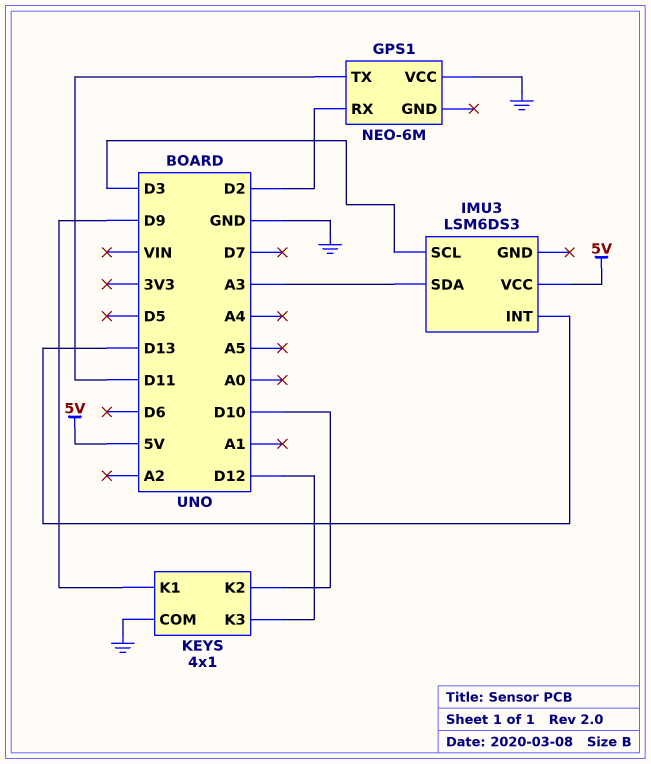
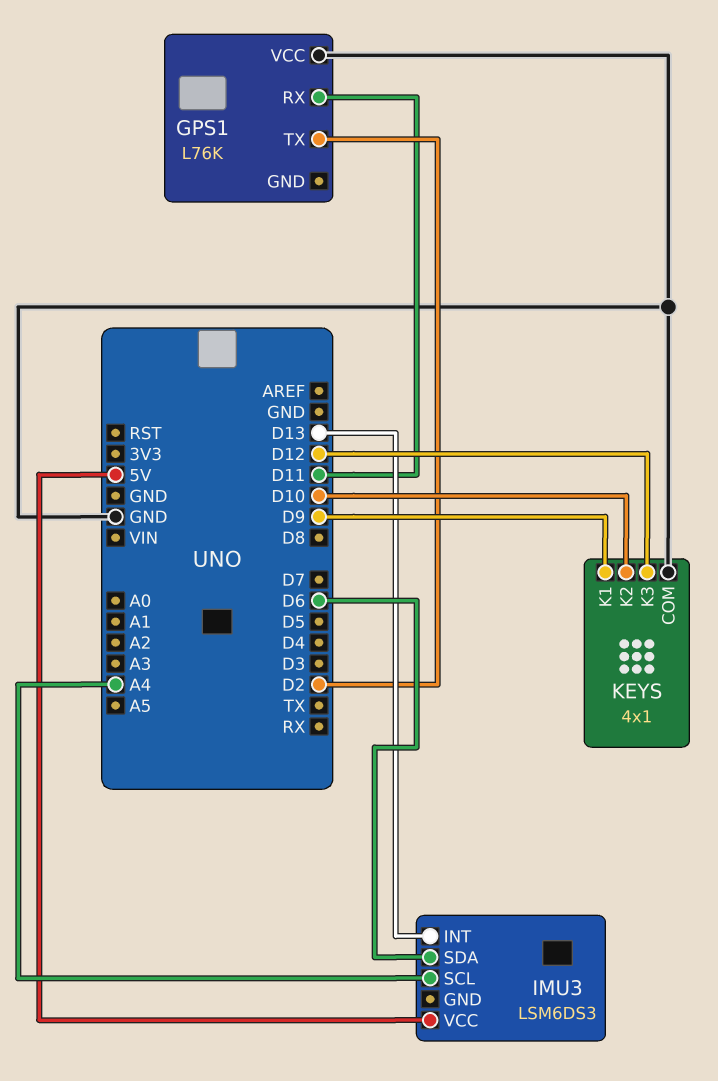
GPS1: NEO-6M -> L76K
GPS1 pin RX: D2 -> D11
GPS1 pin TX: D11 -> D2
IMU3 pin SCL: D3 -> A4
IMU3 pin SDA: A3 -> D6

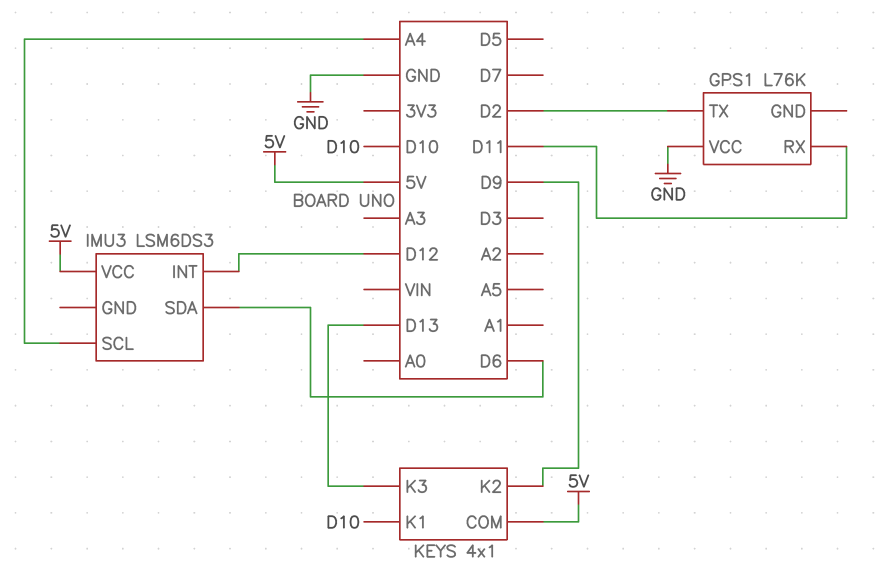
IMU3 pin INT: D13 -> D12
KEYS pin COM: GND -> 5V
KEYS pin K1: D9 -> D10
KEYS pin K2: D10 -> D9
KEYS pin K3: D12 -> D13

